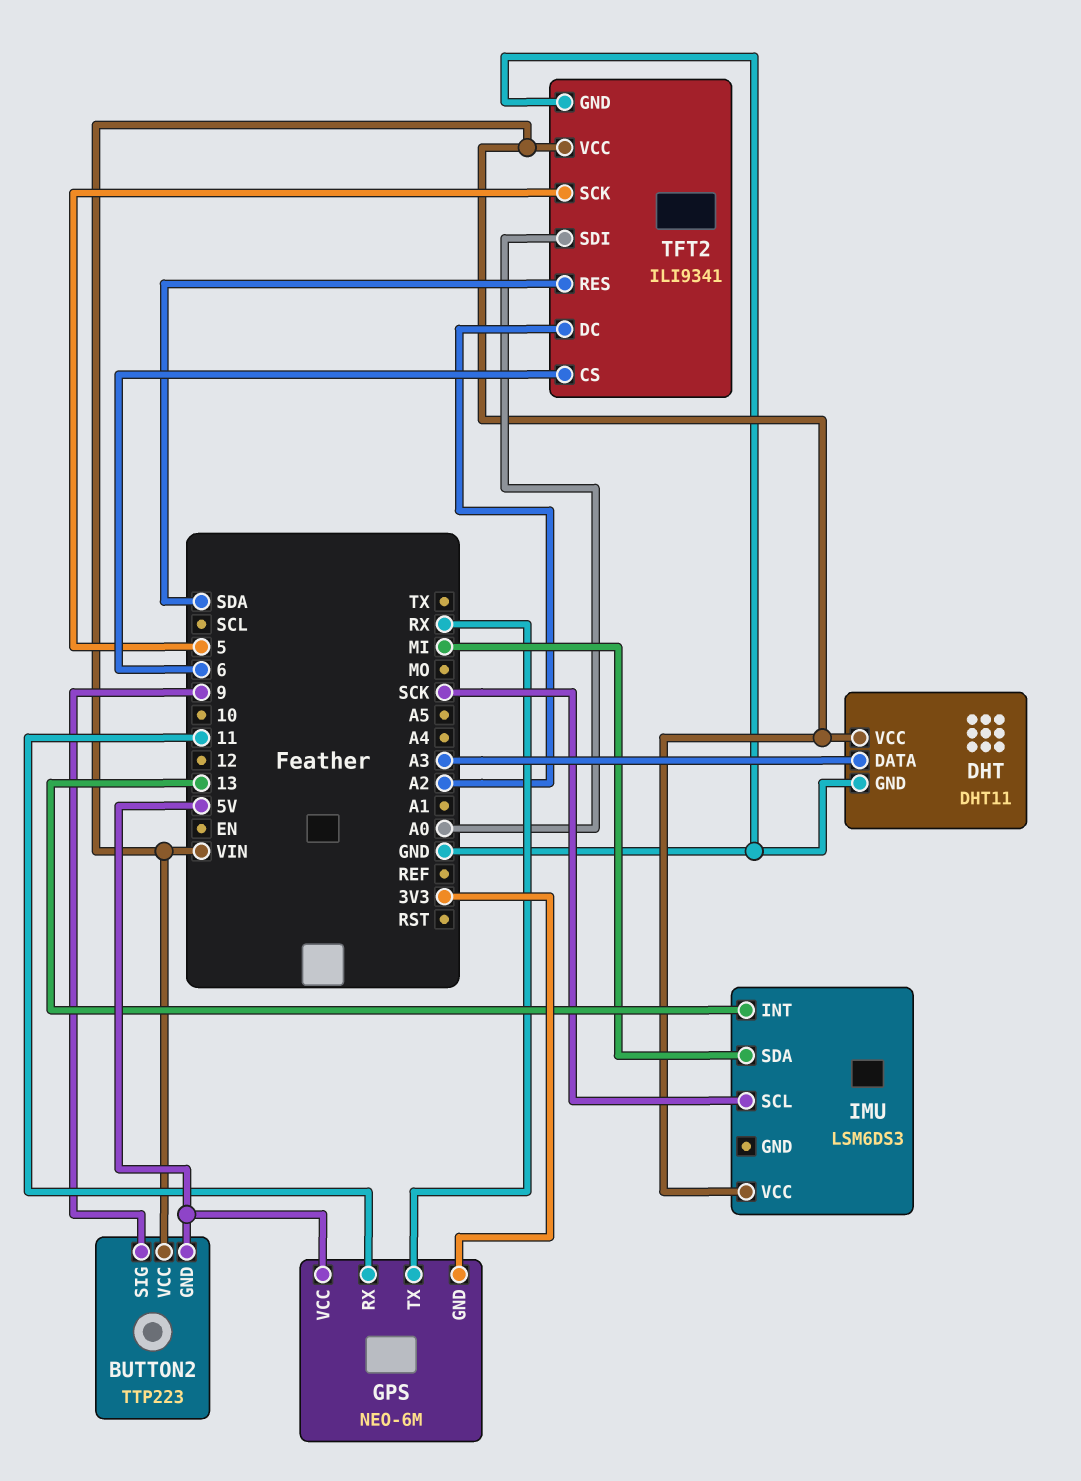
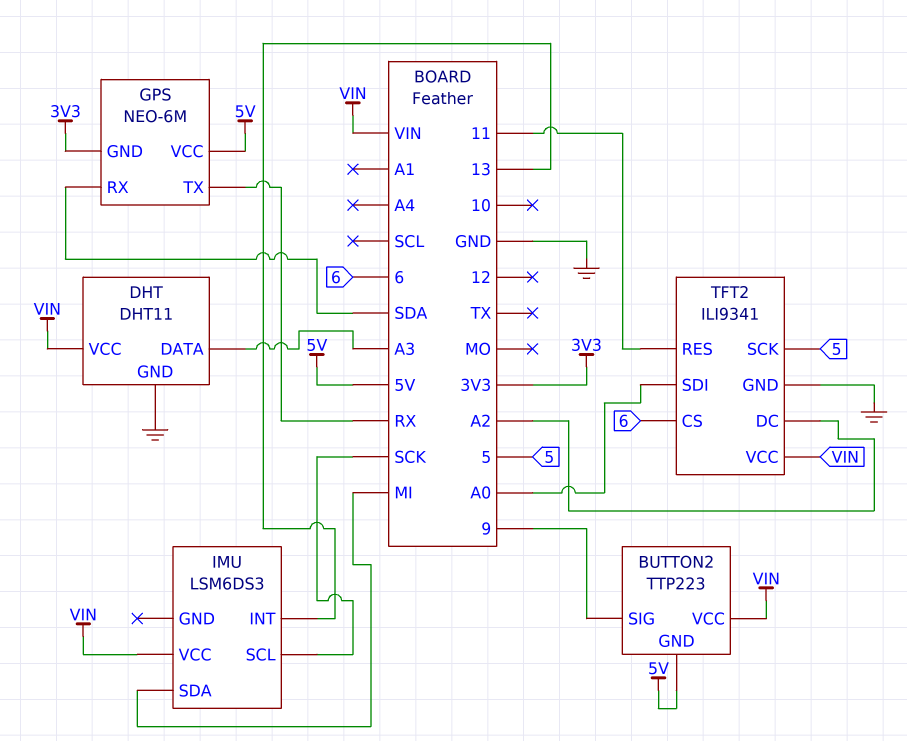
GPS pin RX: 11 -> SDA
TFT2 pin RES: SDA -> 11

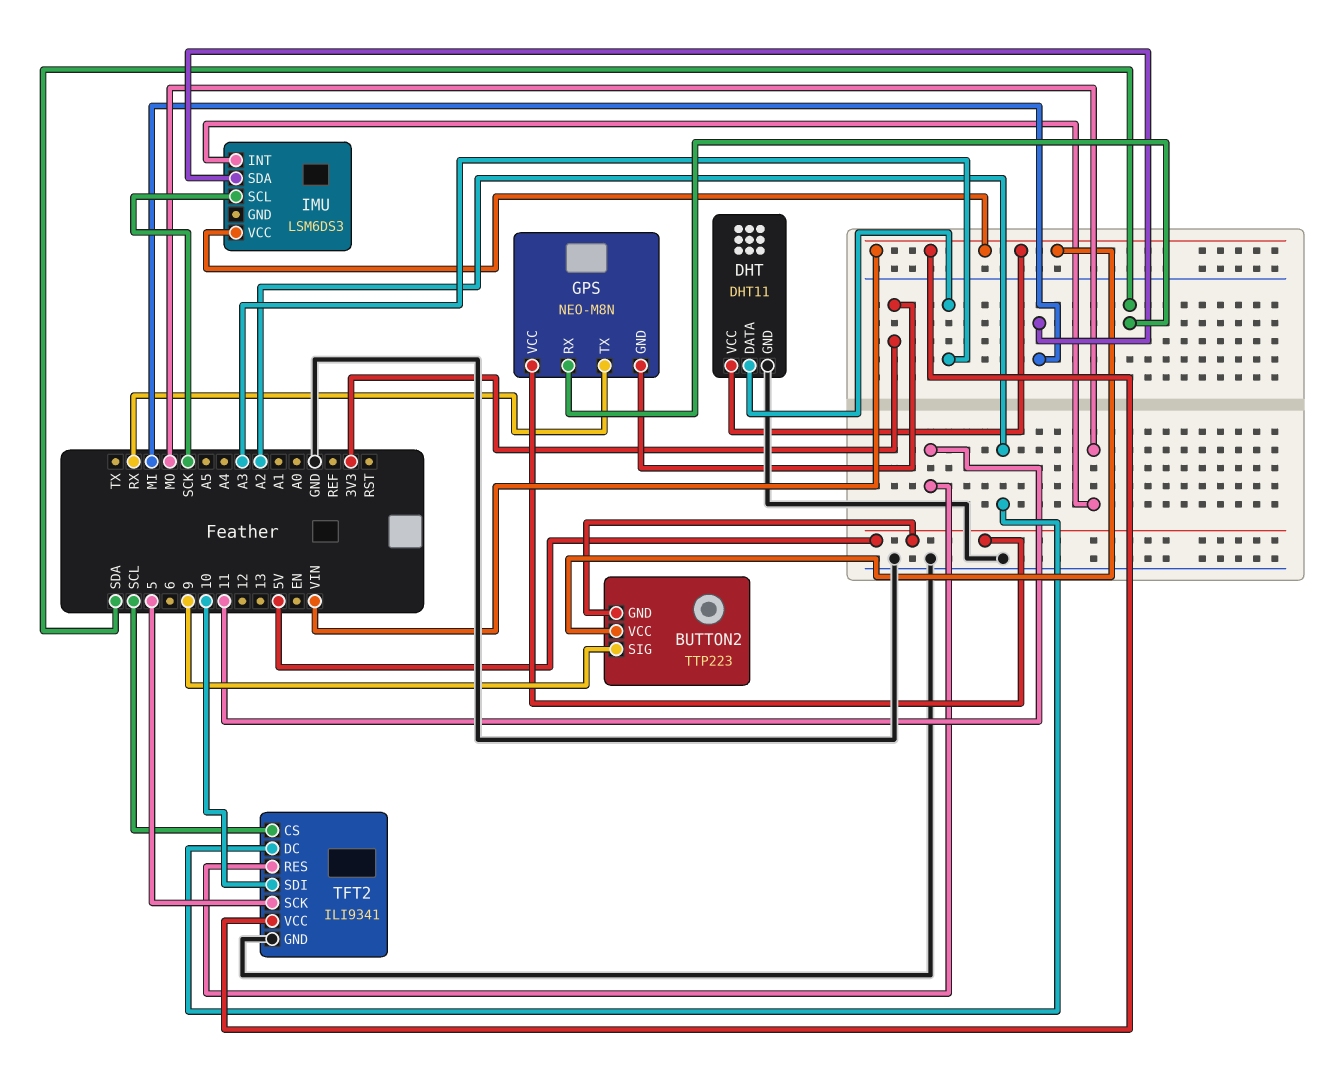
GPS: NEO-6M -> NEO-M8N
IMU pin INT: 13 -> MO
TFT2 pin CS: 6 -> SCL
TFT2 pin SDI: A0 -> 10

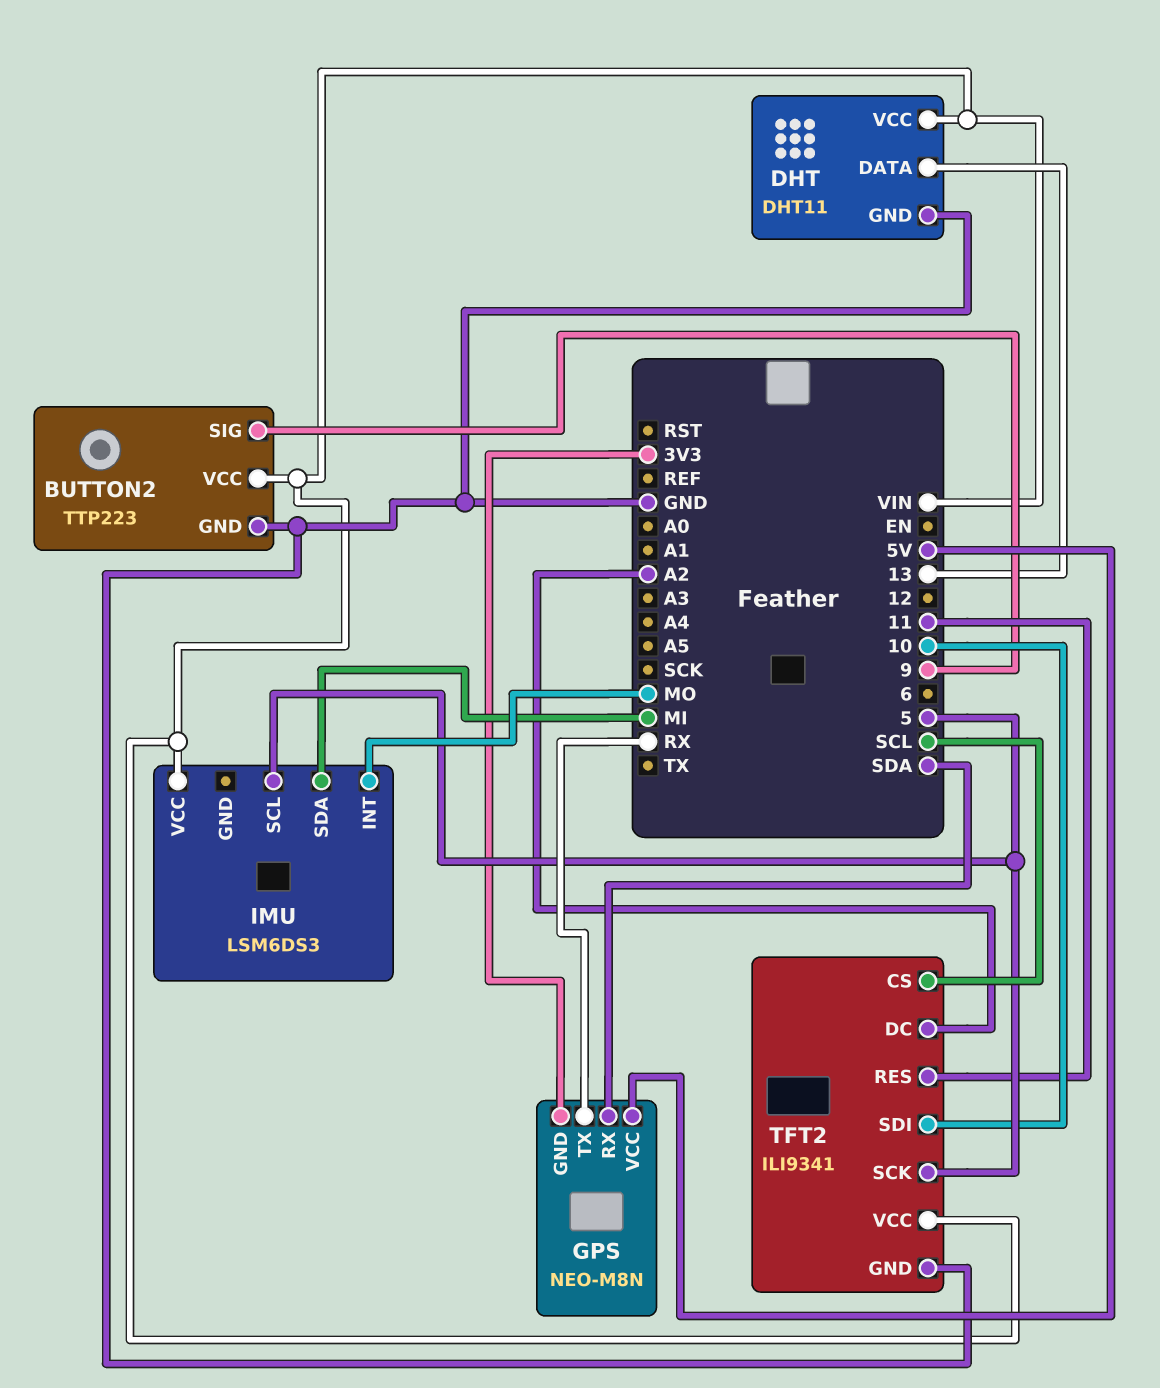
BUTTON2 pin GND: 5V -> GND
DHT pin DATA: A3 -> 13
IMU pin SCL: SCK -> 5

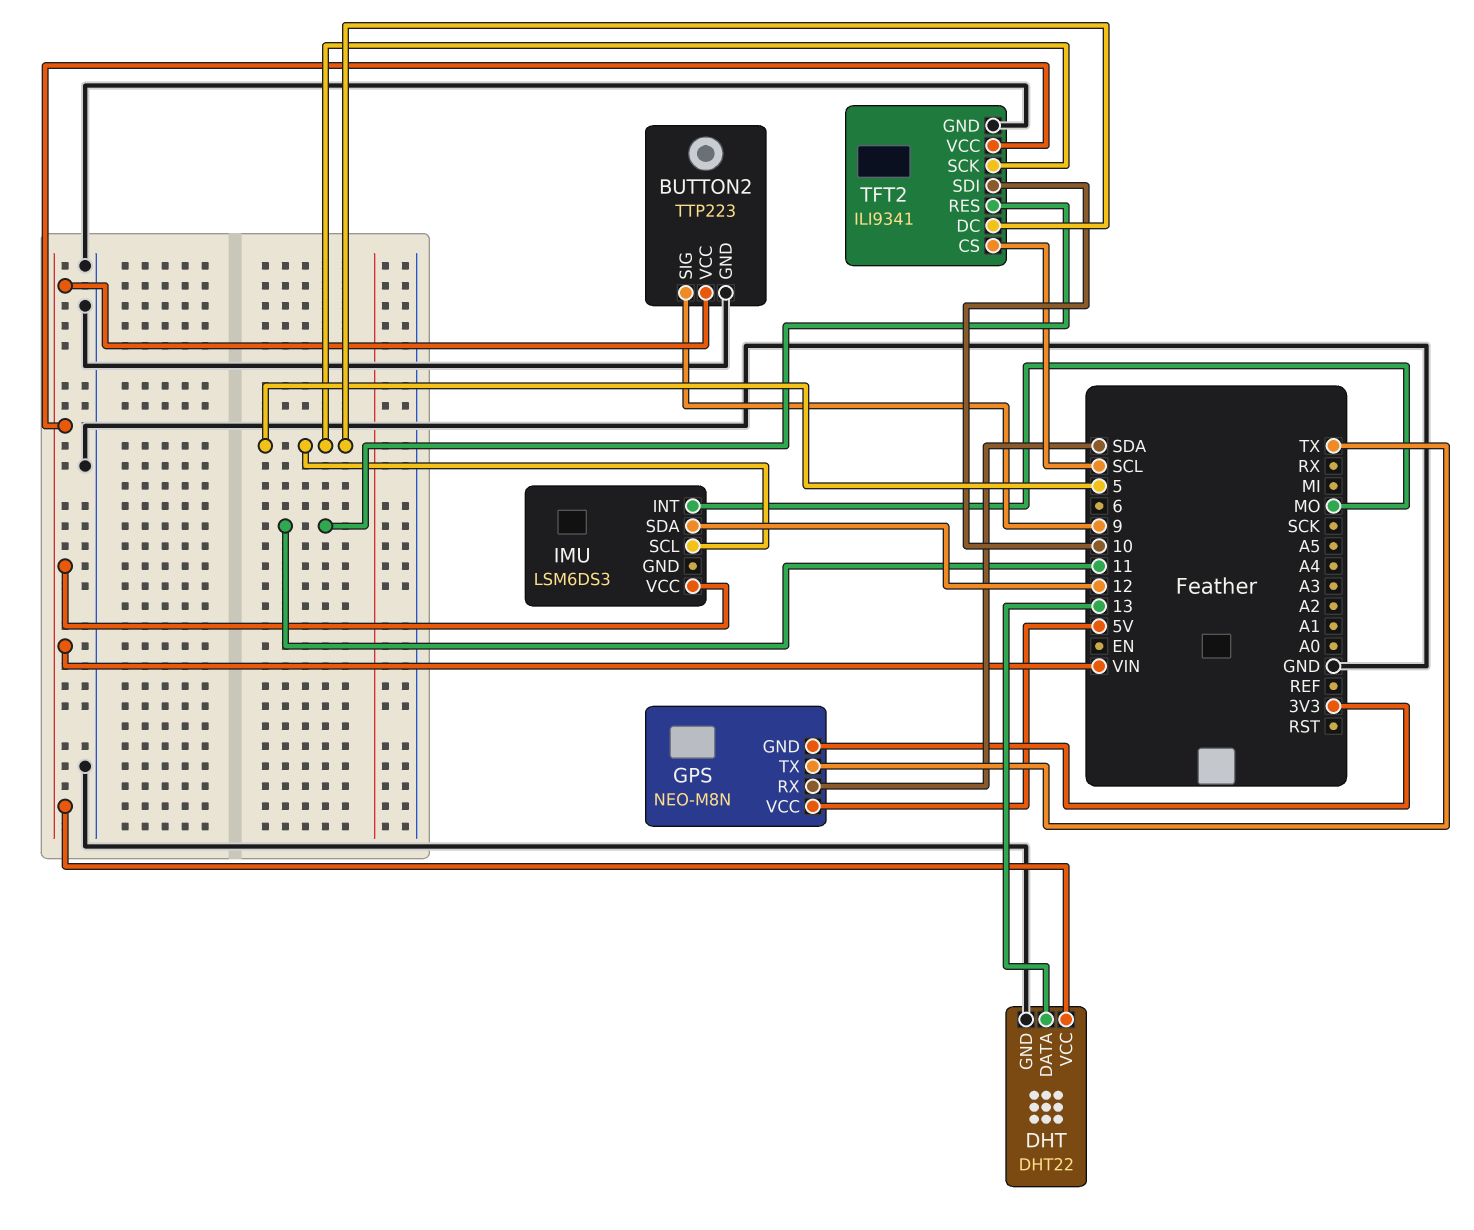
DHT: DHT11 -> DHT22
GPS pin TX: RX -> TX
IMU pin SDA: MI -> 12
TFT2 pin DC: A2 -> 5

